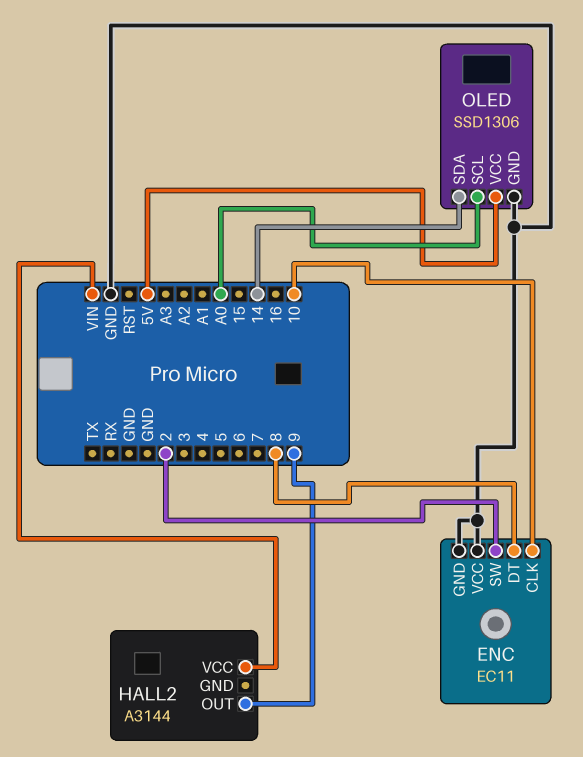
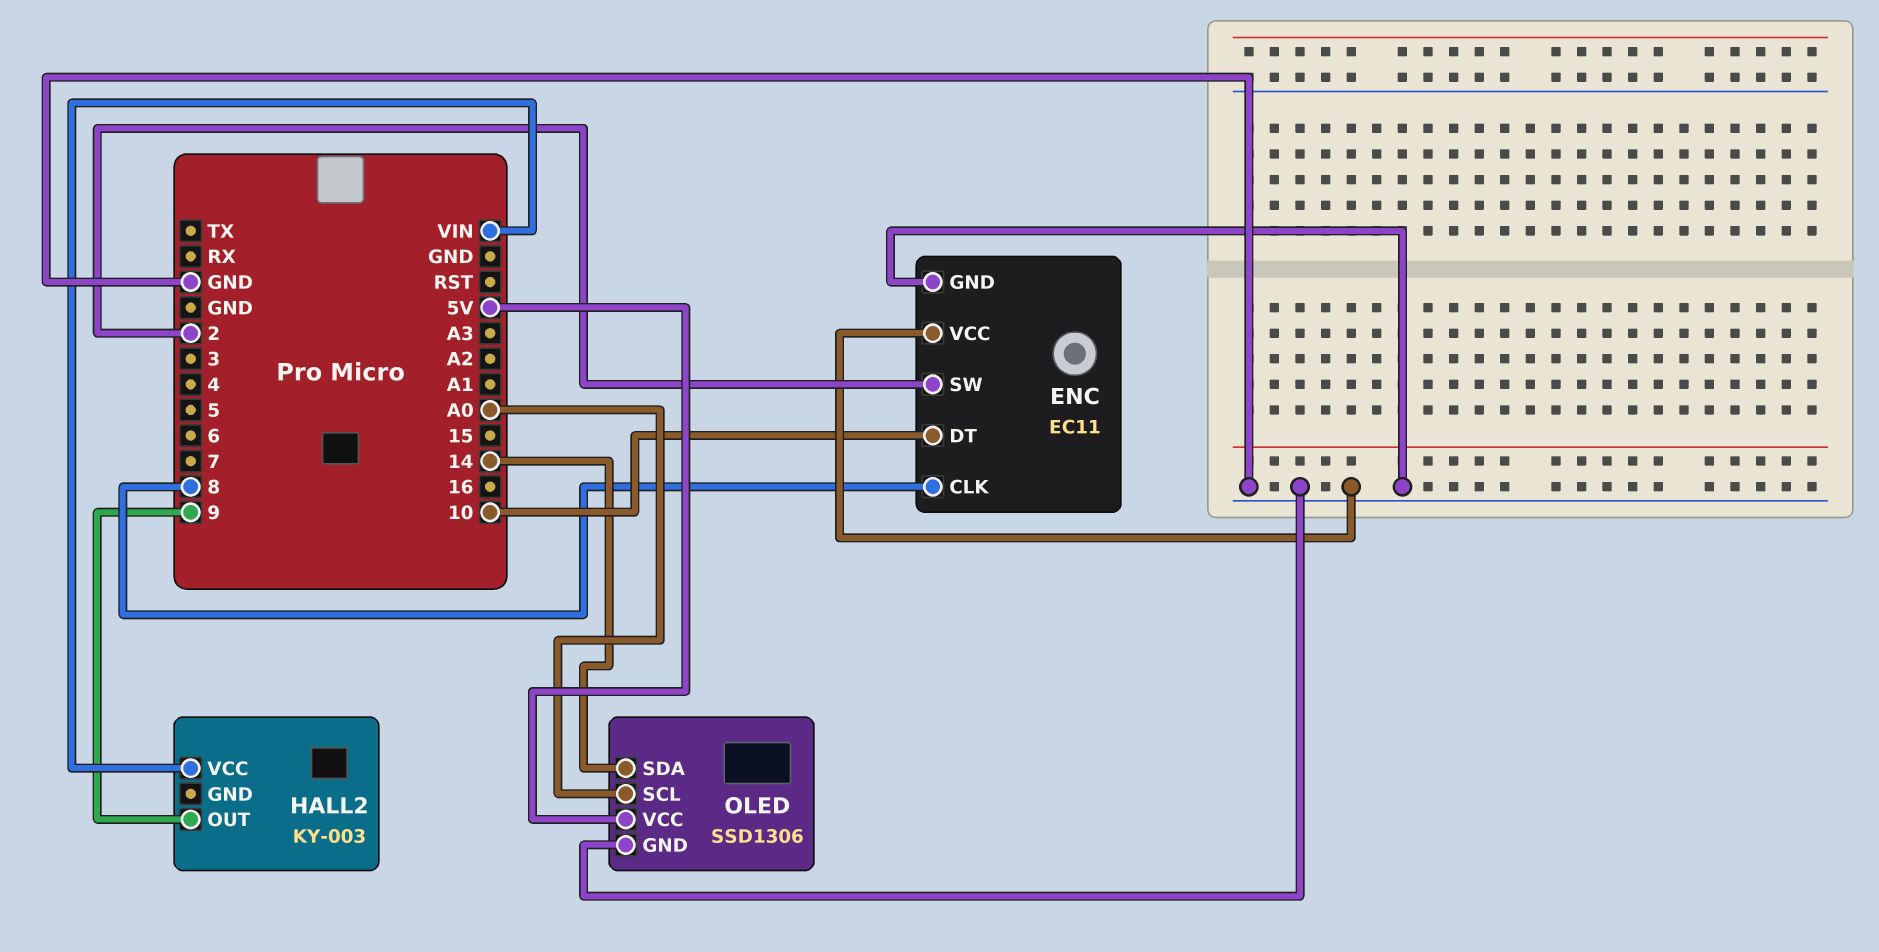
ENC pin CLK: 10 -> 8
ENC pin DT: 8 -> 10
HALL2: A3144 -> KY-003

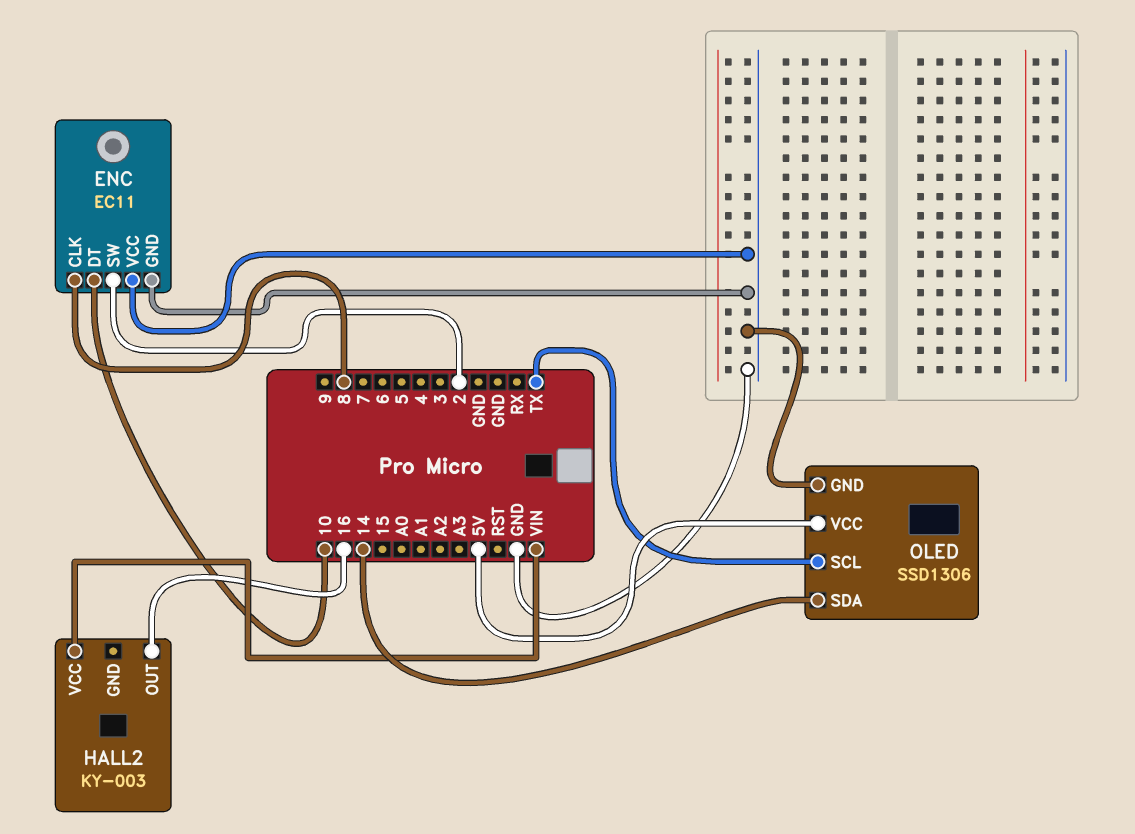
HALL2 pin OUT: 9 -> 16
OLED pin SCL: A0 -> TX

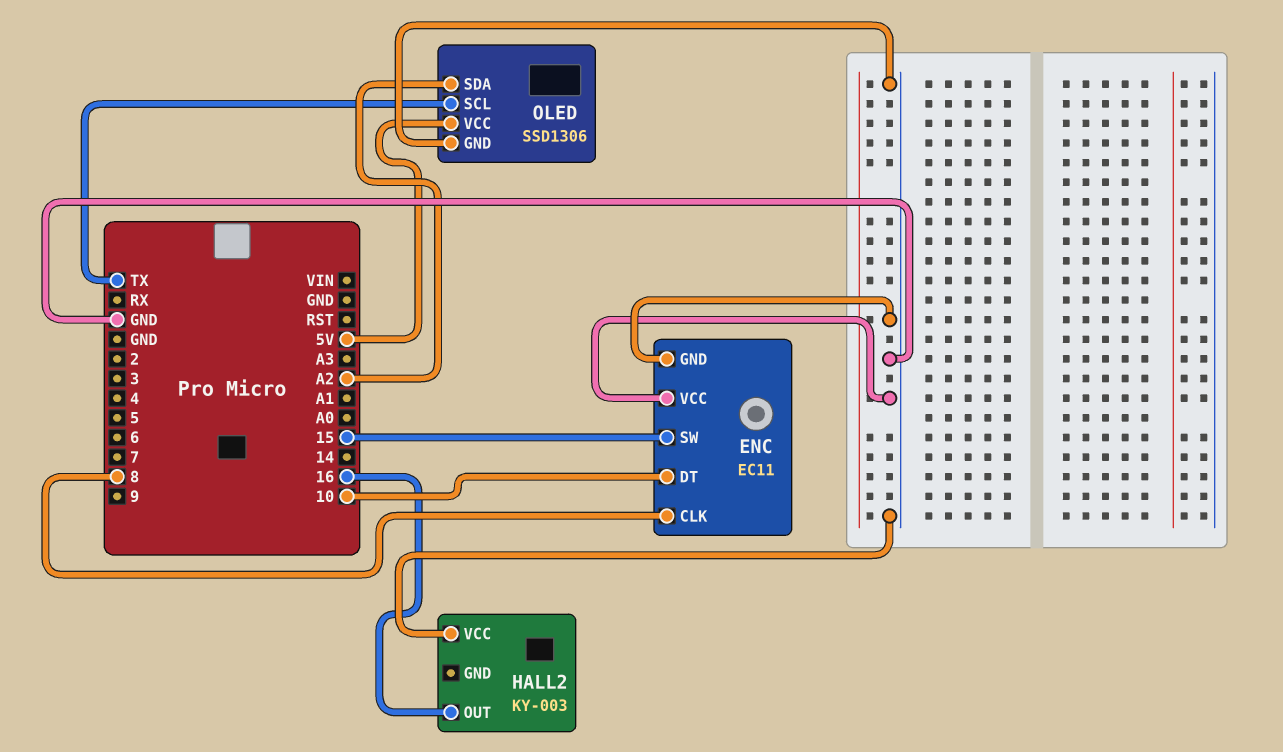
ENC pin SW: 2 -> 15
HALL2 pin VCC: VIN -> GND
OLED pin SDA: 14 -> A2

